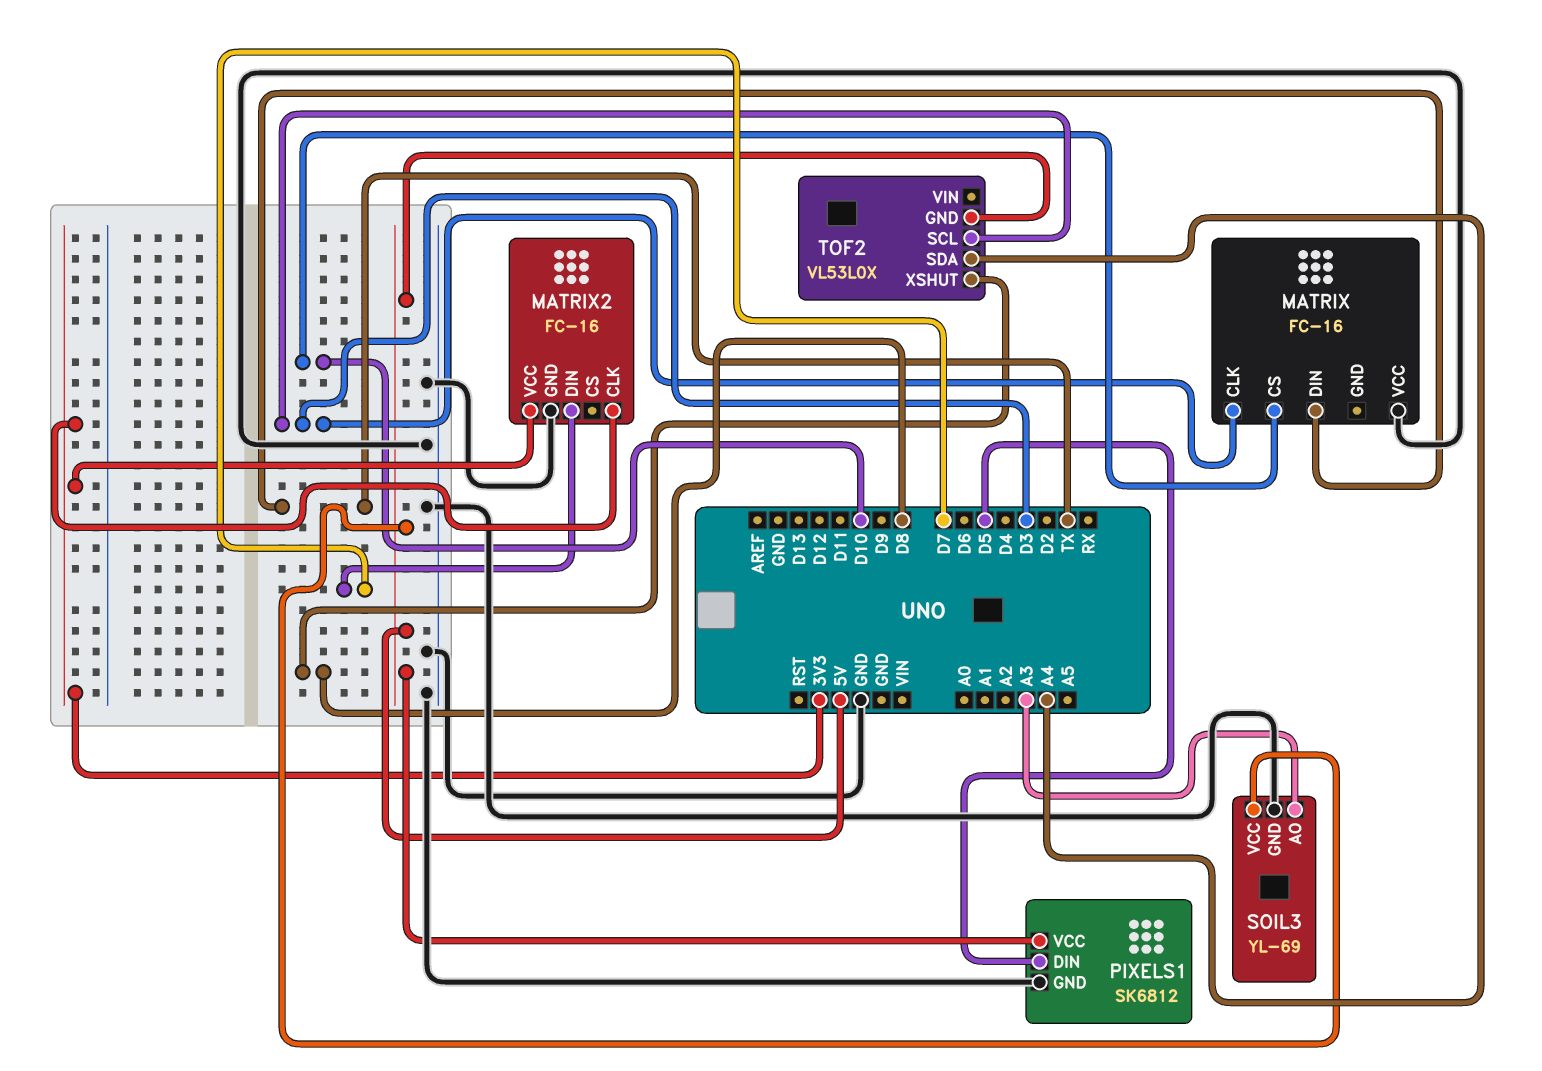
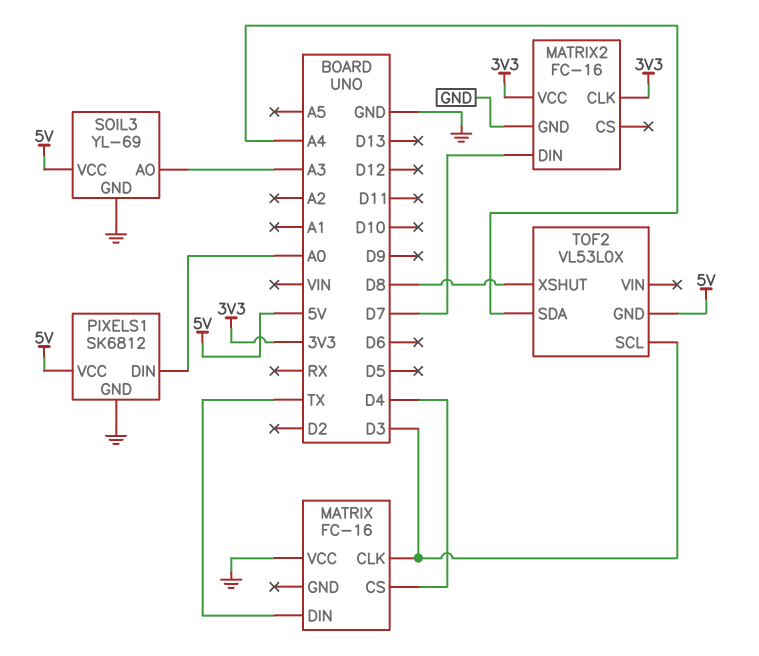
MATRIX pin CS: D10 -> D4
PIXELS1 pin DIN: D5 -> A0

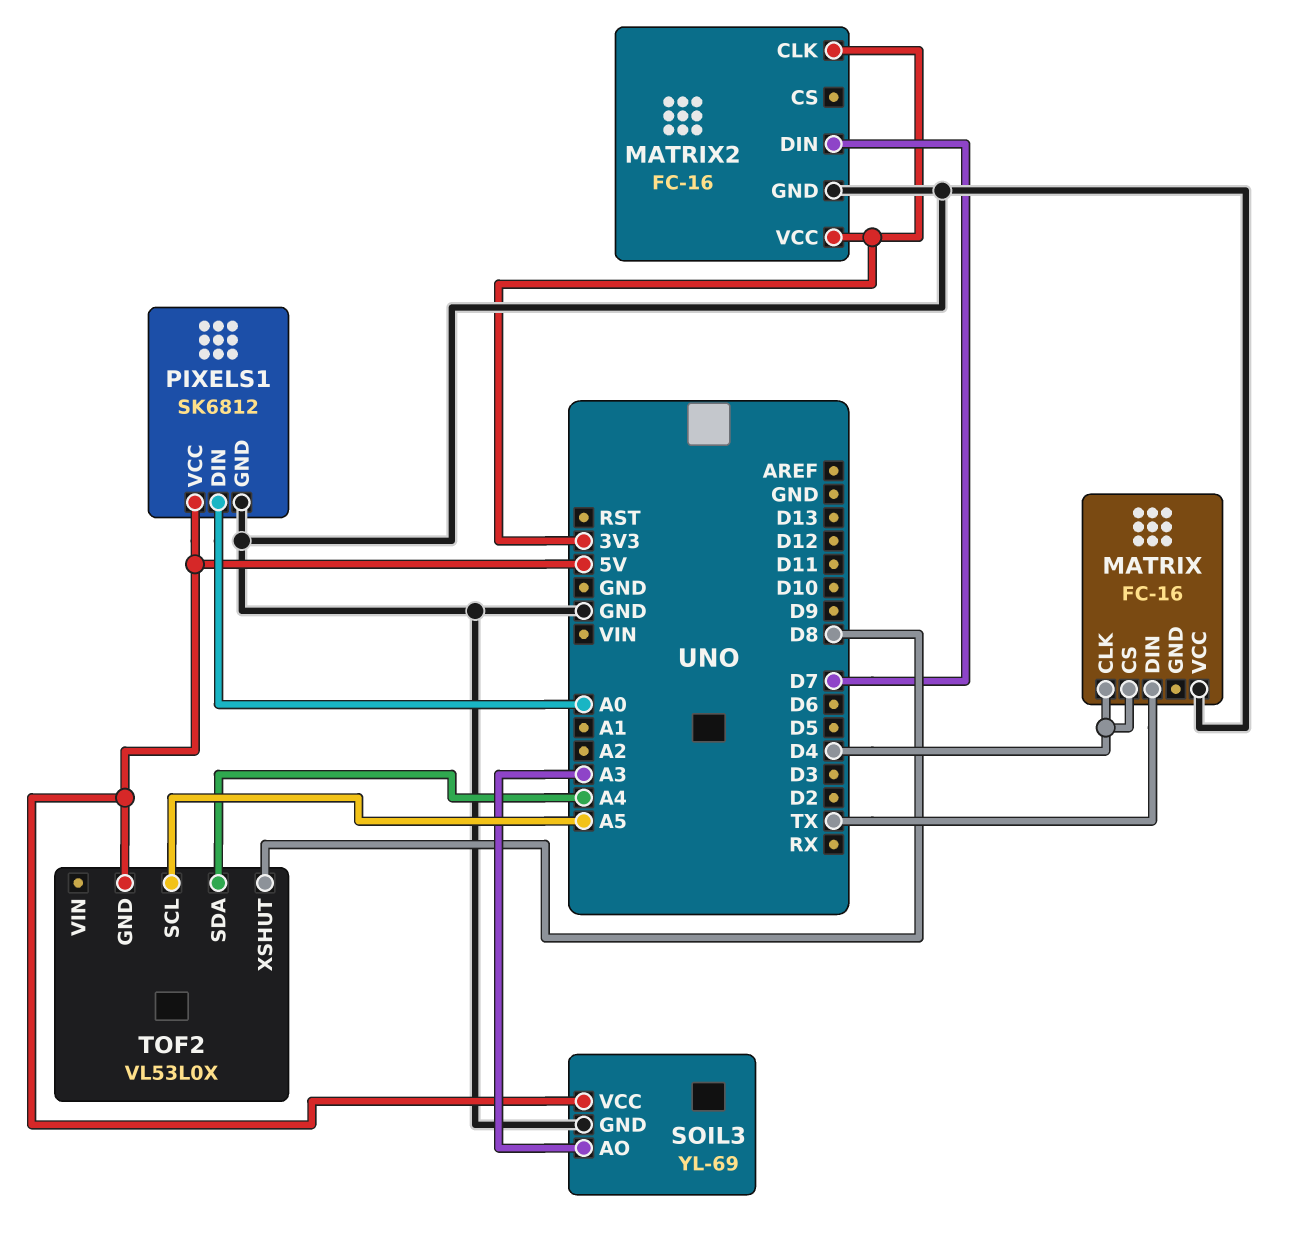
MATRIX pin CLK: D3 -> D4
TOF2 pin SCL: D3 -> A5

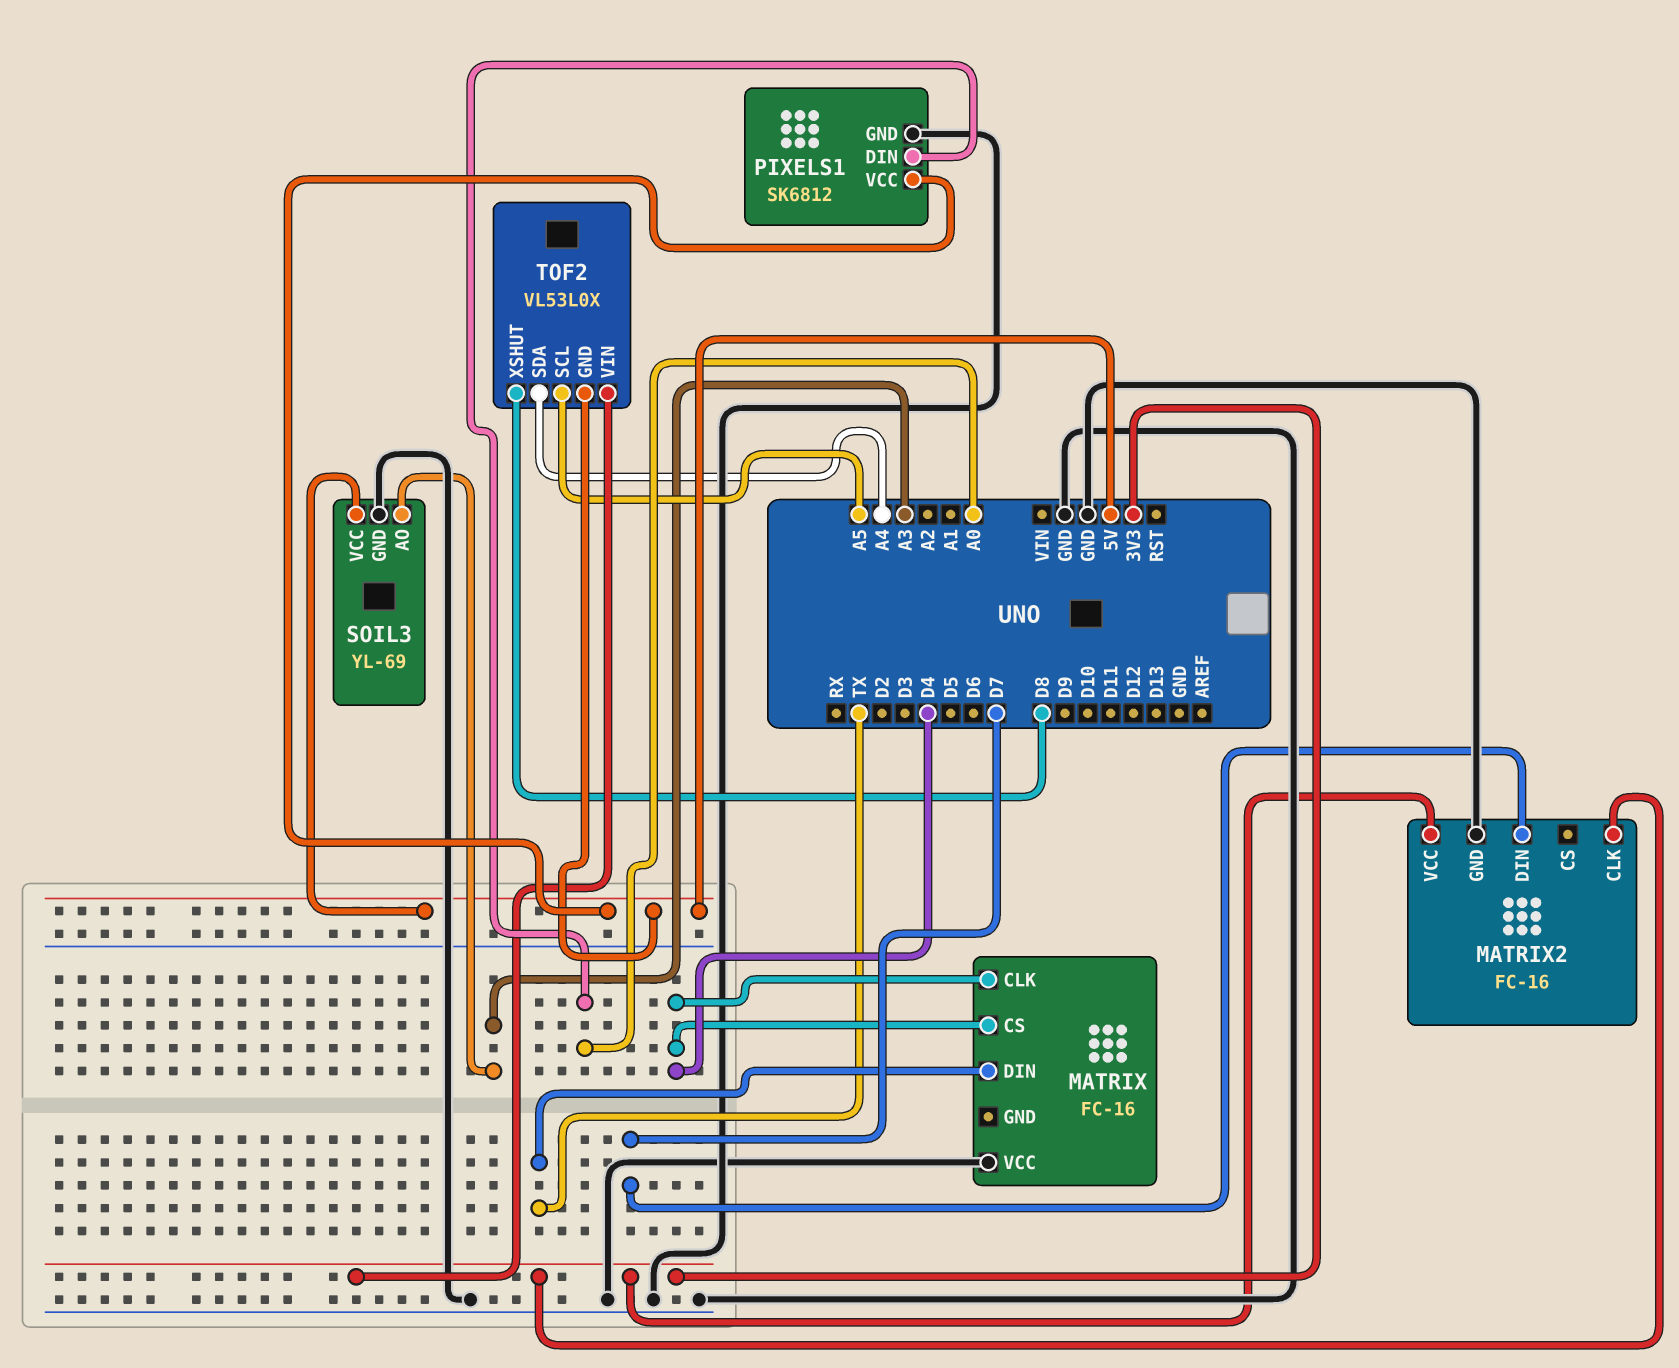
TOF2 pin VIN: none -> 3V3

